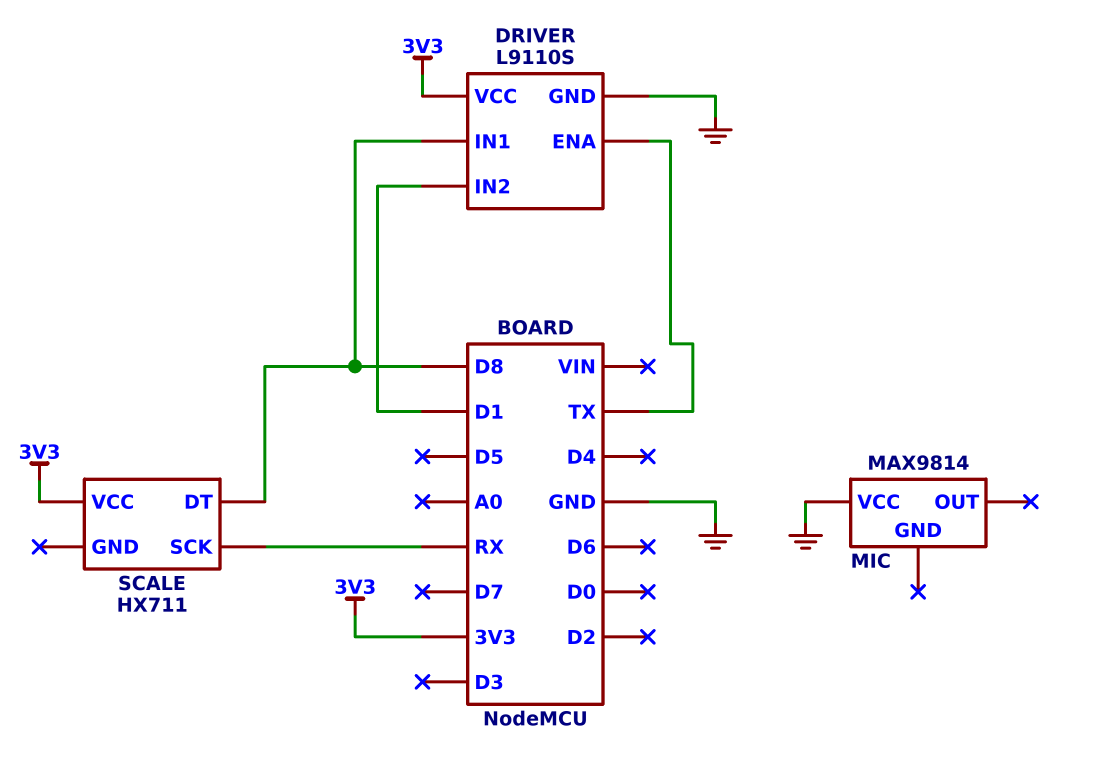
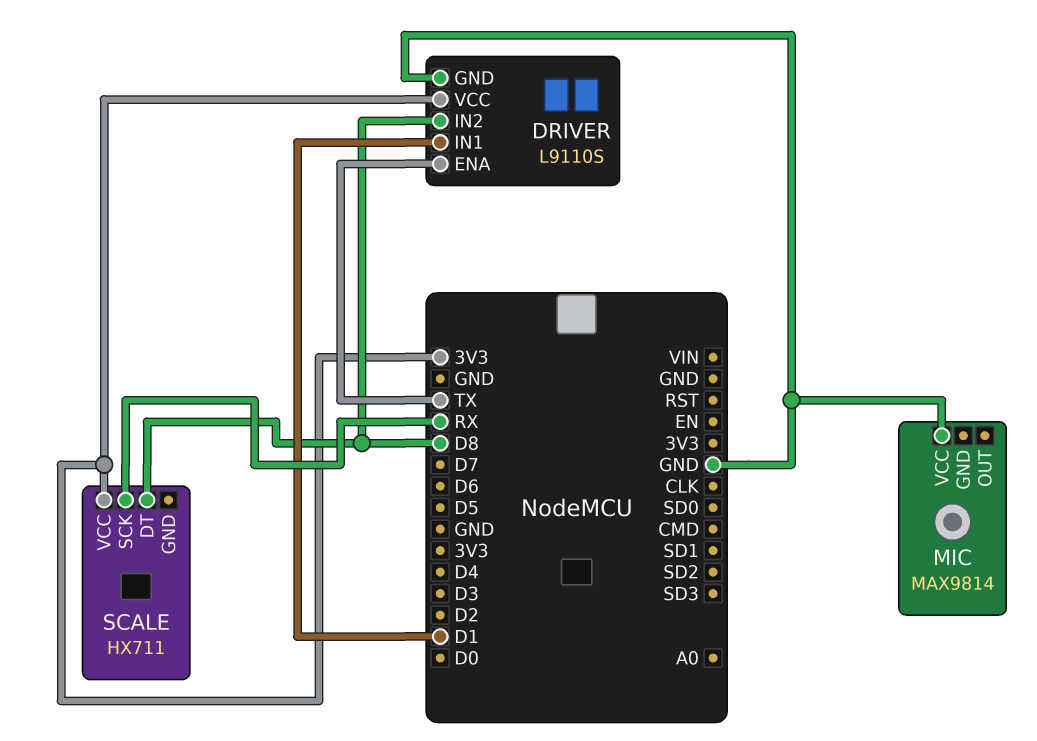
DRIVER pin IN1: D8 -> D1
DRIVER pin IN2: D1 -> D8

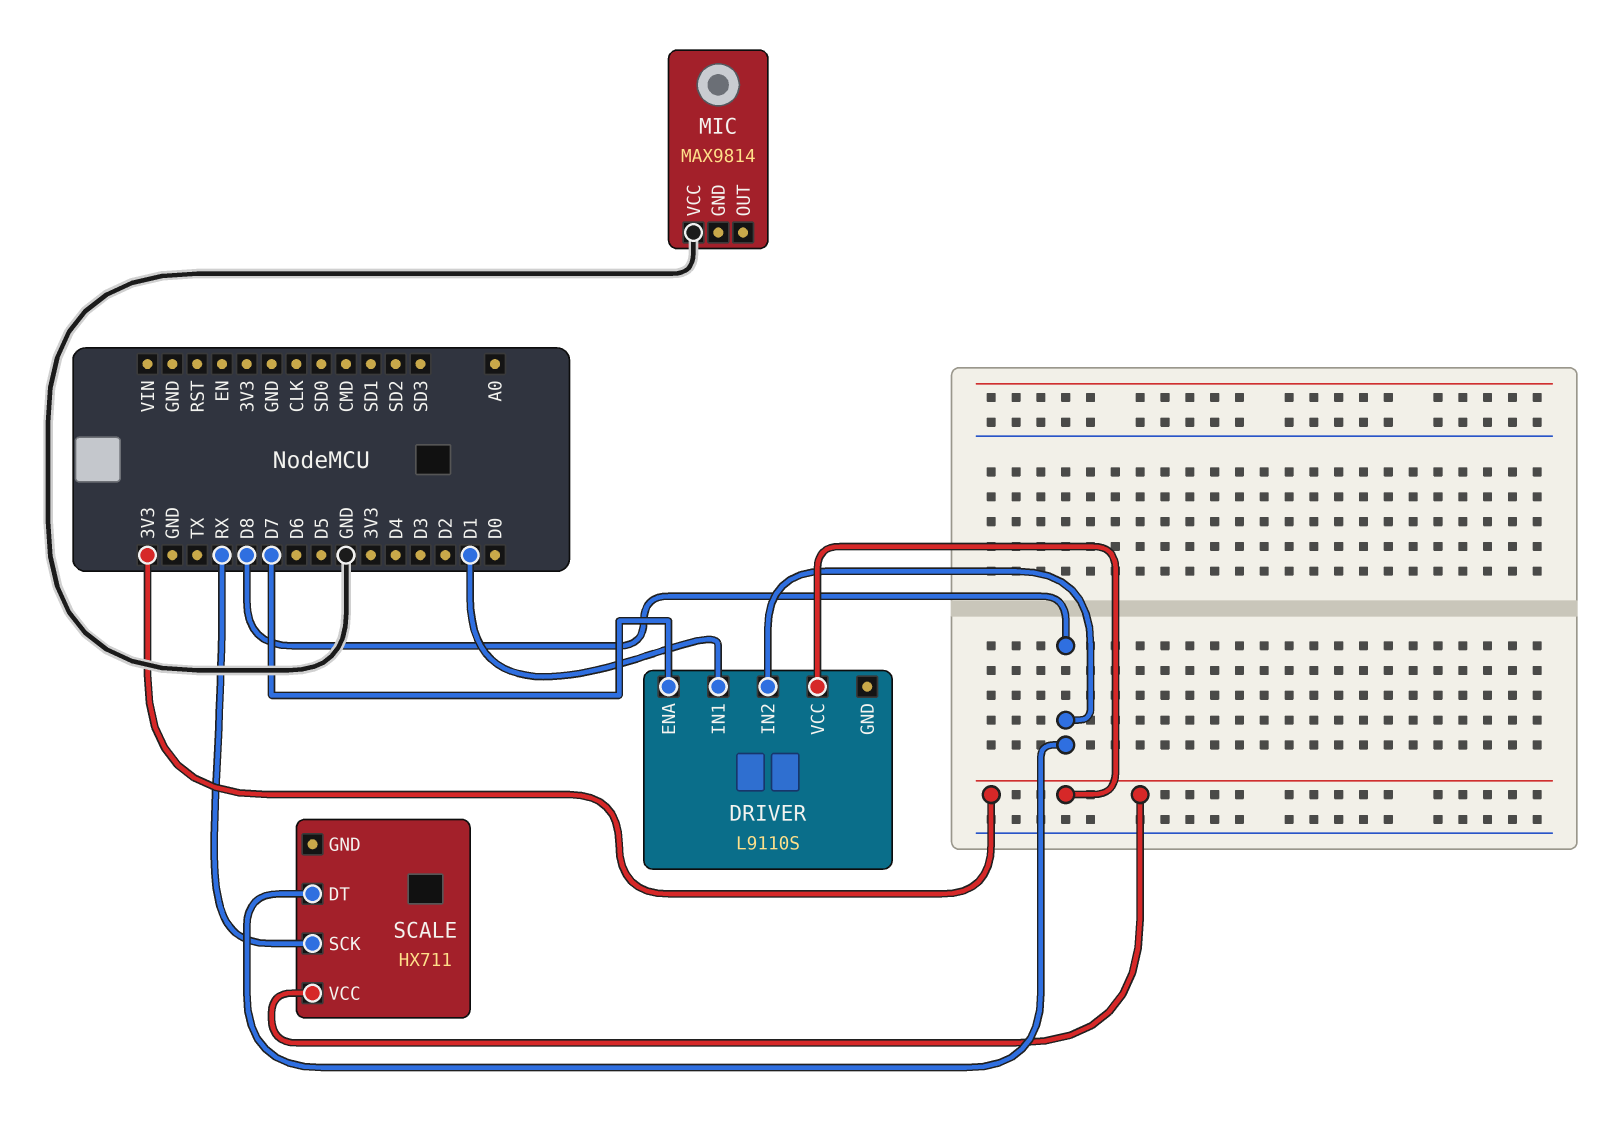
DRIVER pin ENA: TX -> D7
DRIVER pin GND: GND -> none

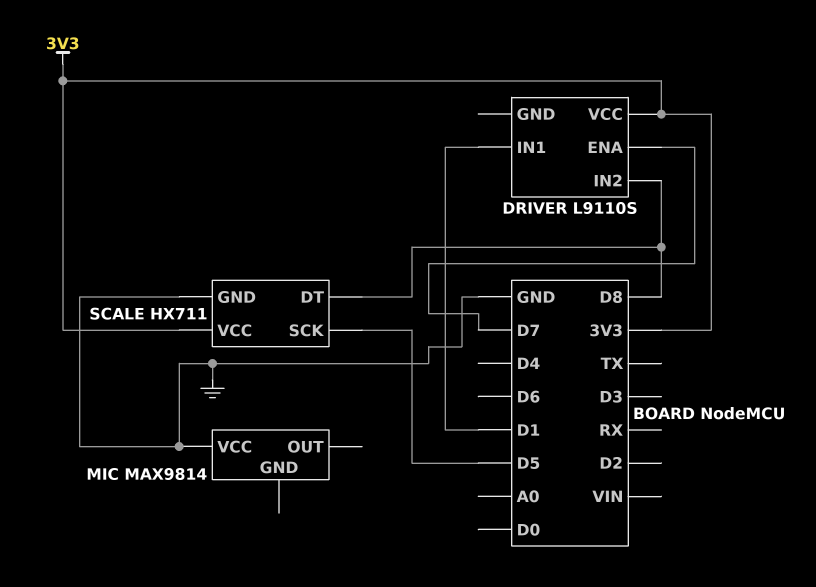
SCALE pin GND: none -> GND
SCALE pin SCK: RX -> D5

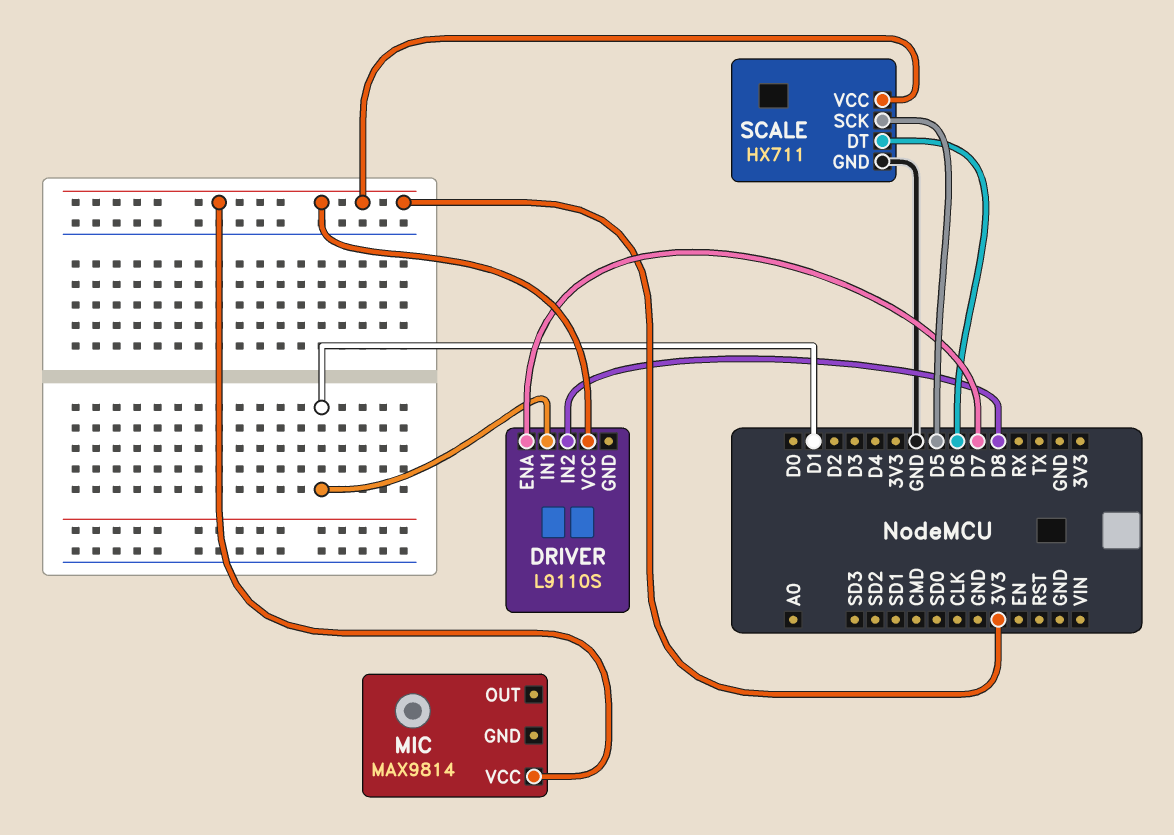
MIC pin VCC: GND -> 3V3
SCALE pin DT: D8 -> D6

